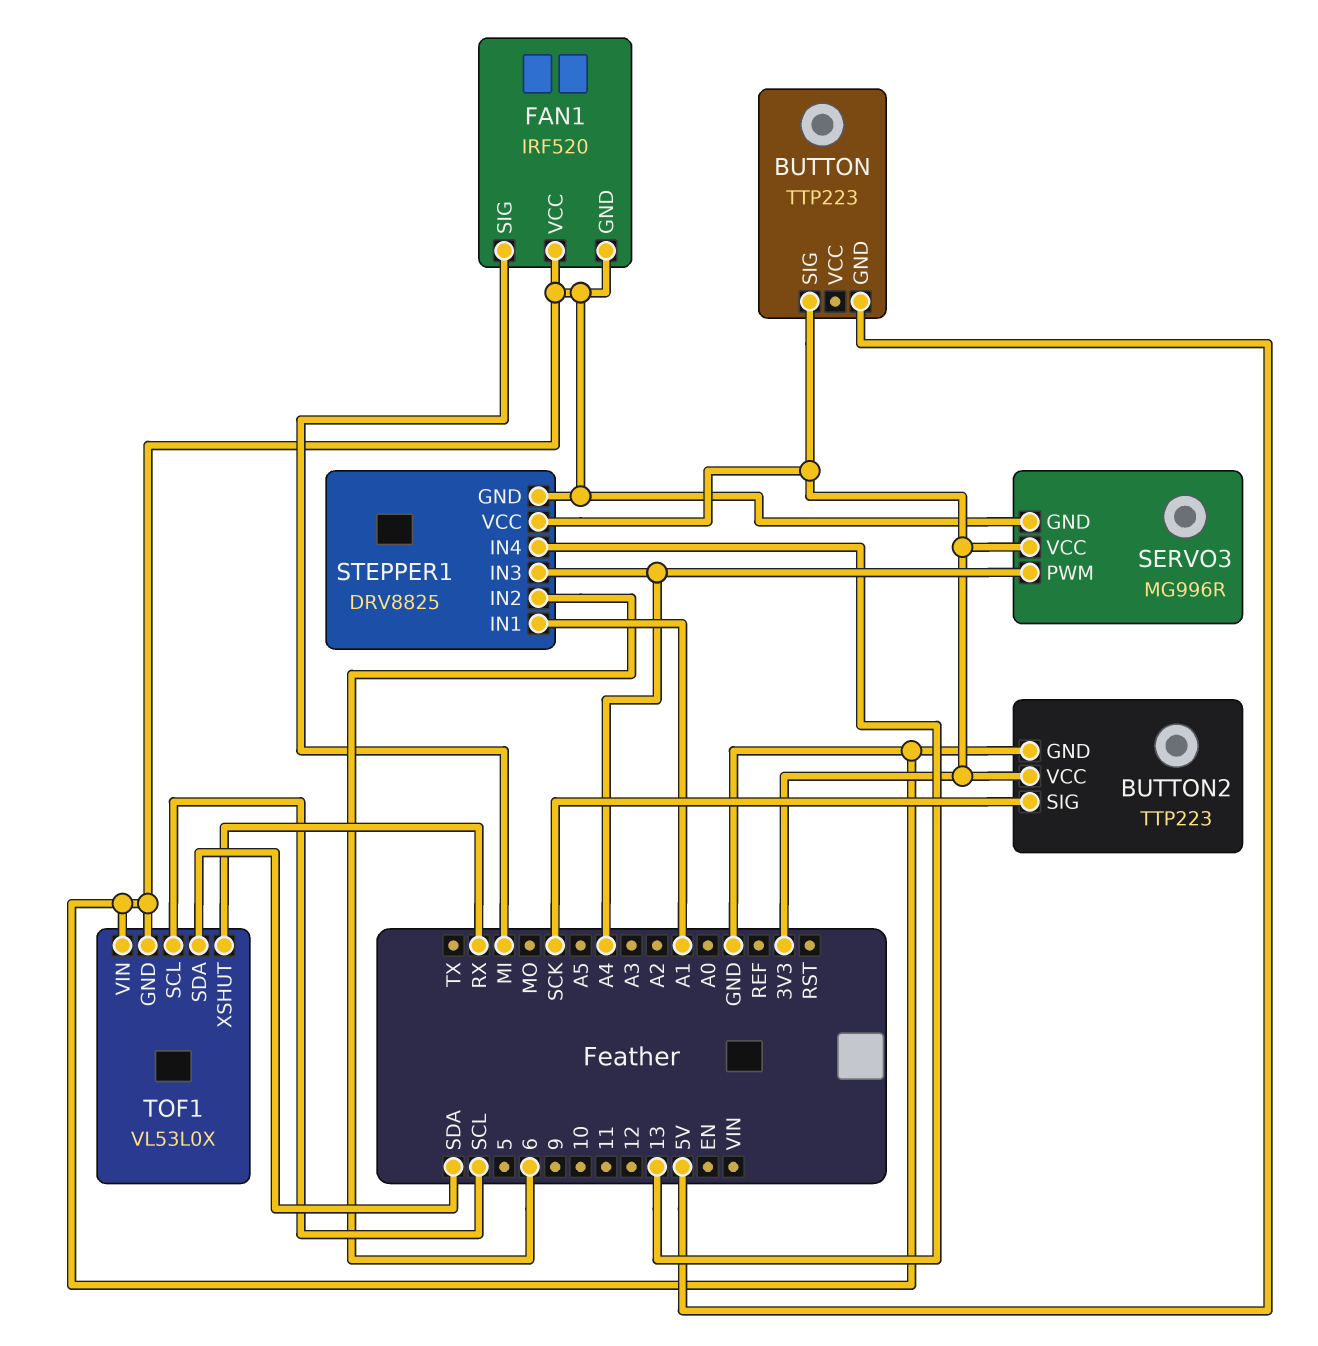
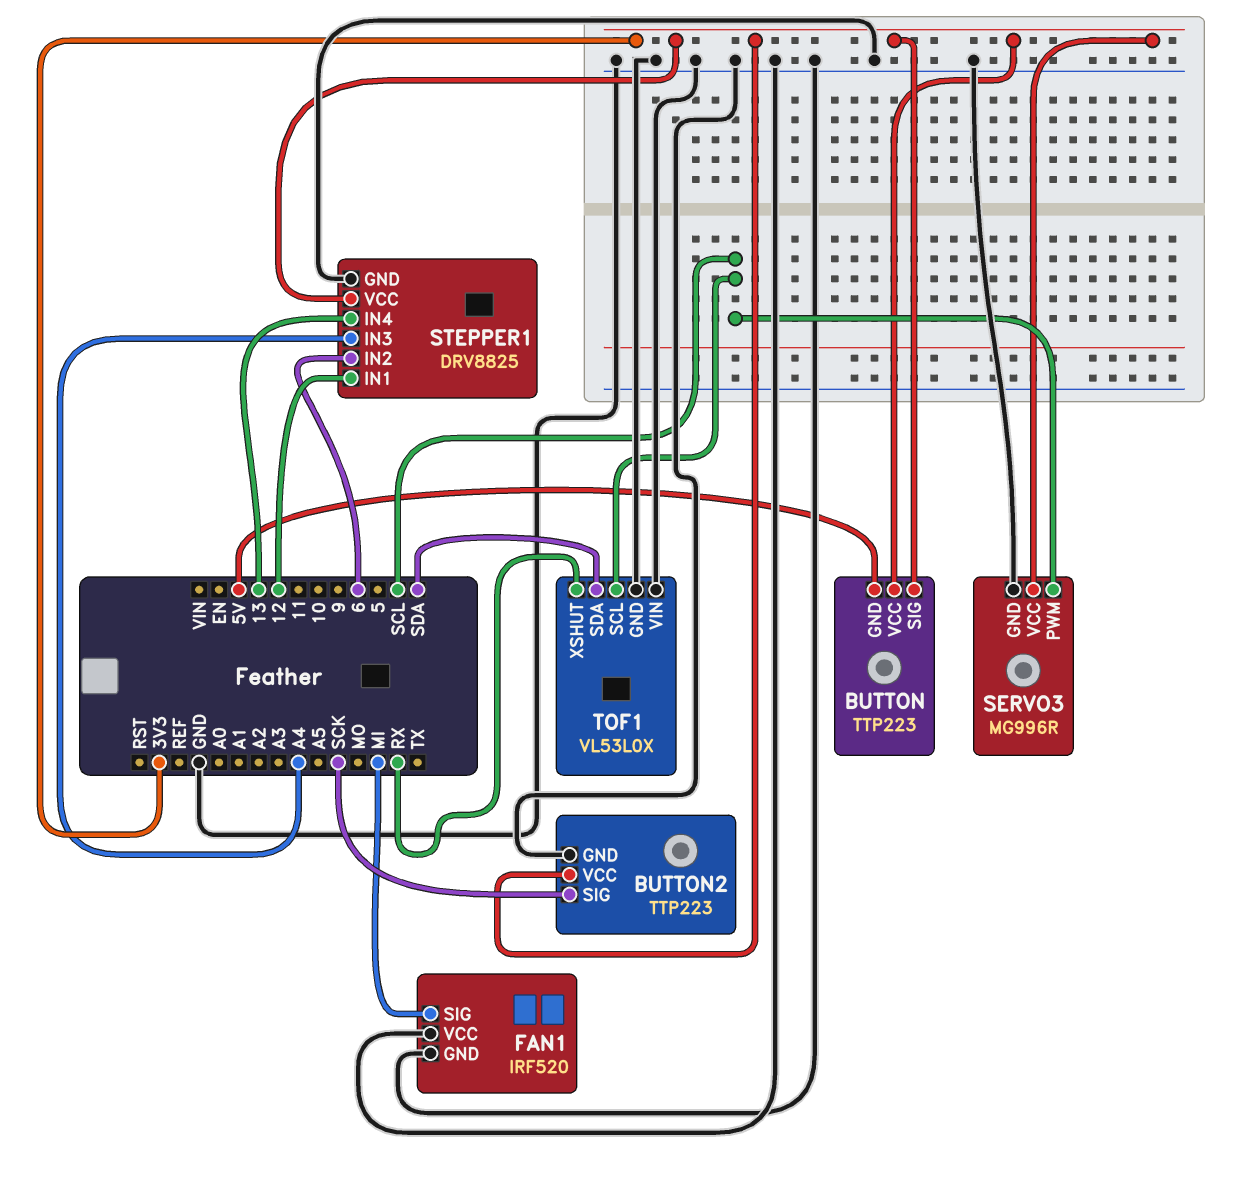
BUTTON pin VCC: none -> 3V3
SERVO3 pin PWM: A4 -> SCL
STEPPER1 pin IN1: A1 -> 12

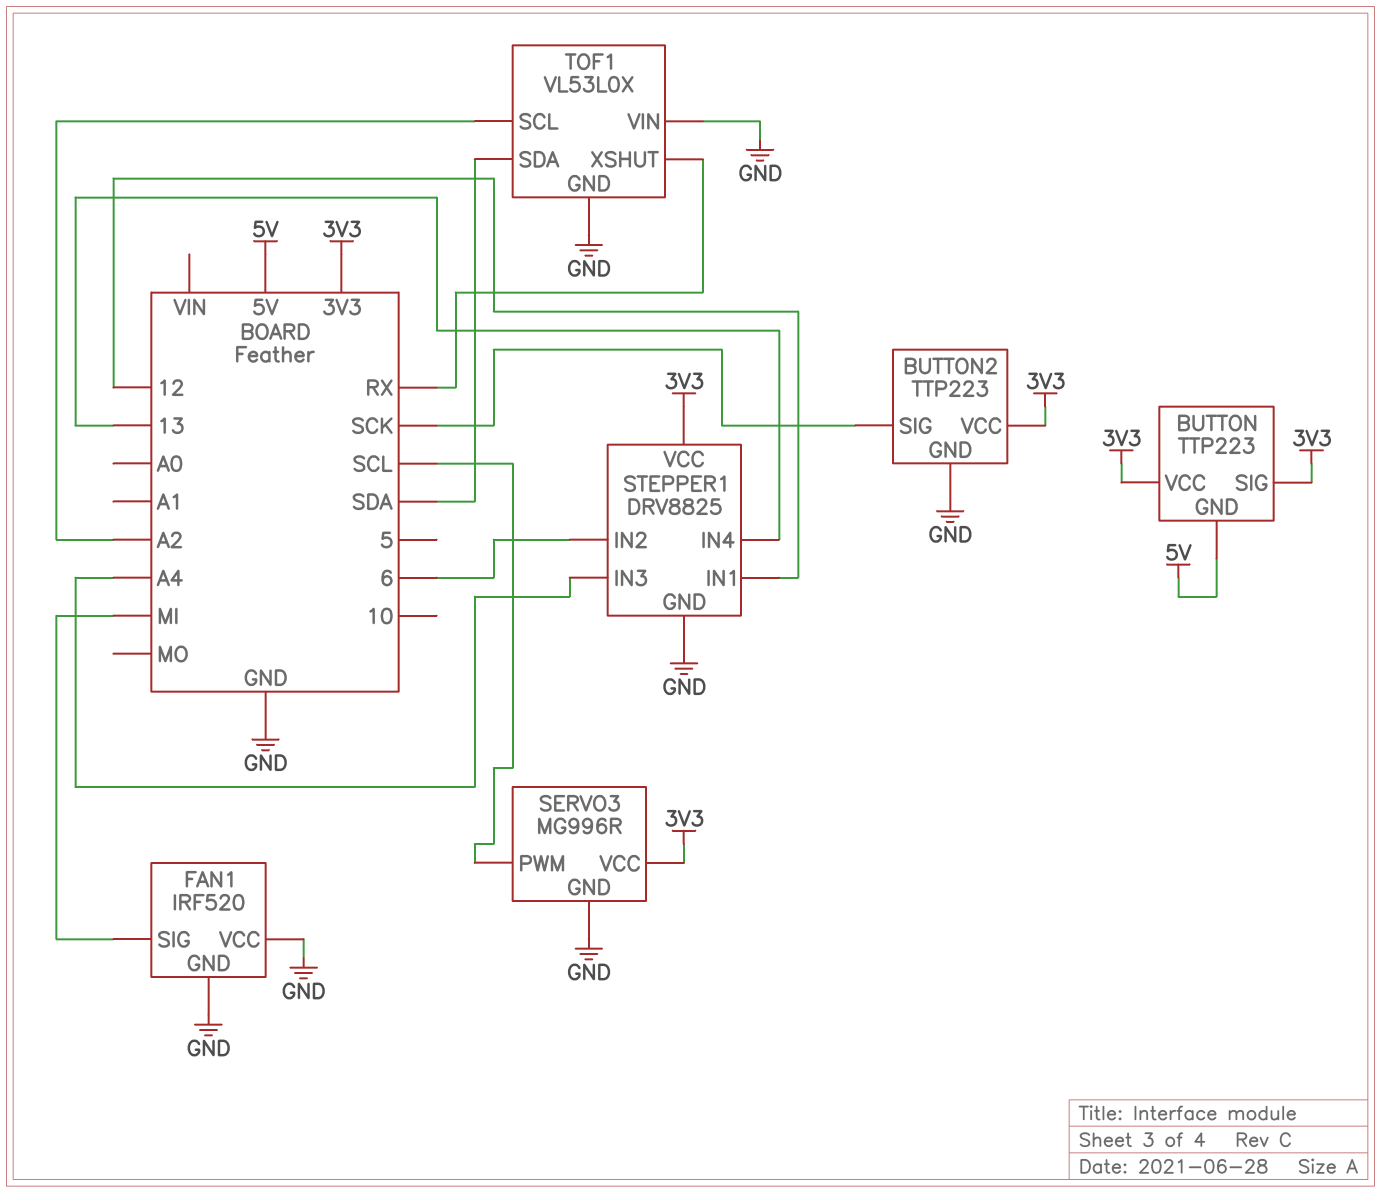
TOF1 pin SCL: SCL -> A2

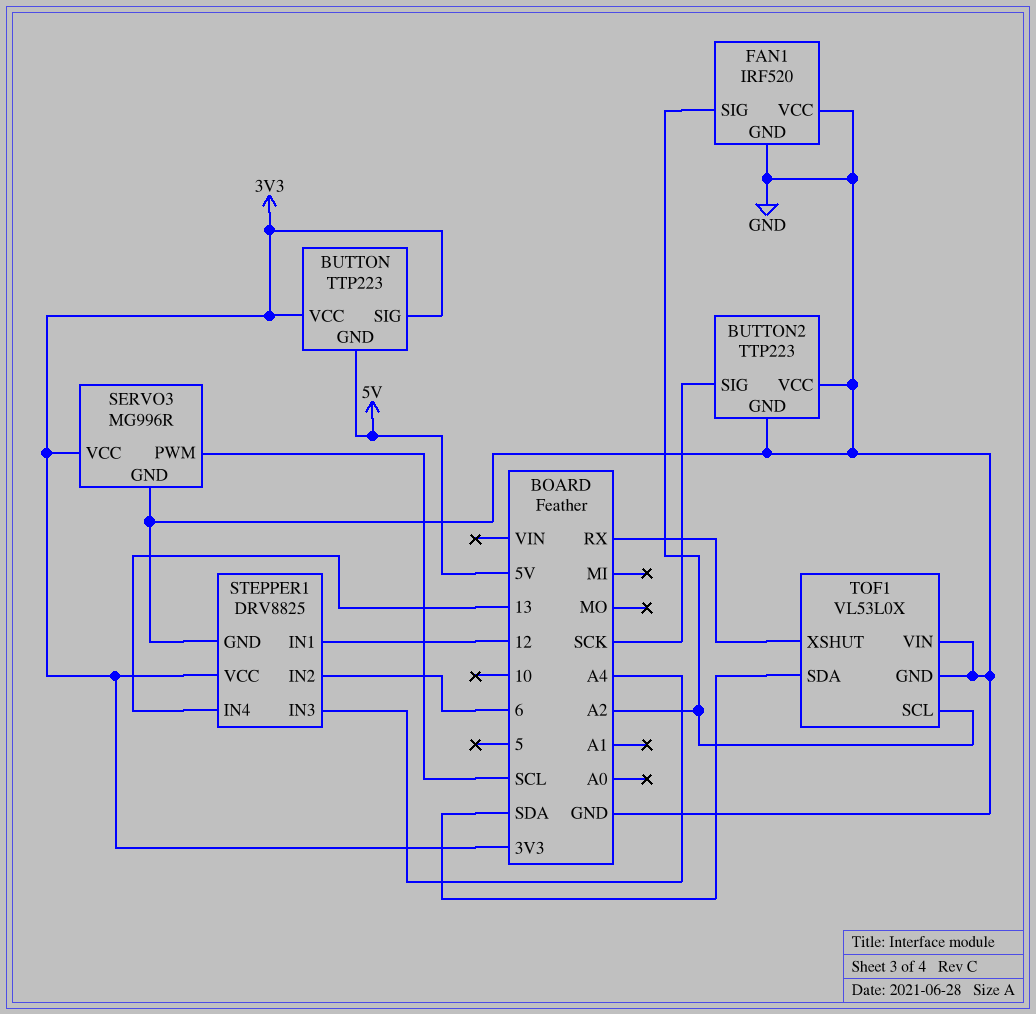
BUTTON2 pin VCC: 3V3 -> GND
FAN1 pin SIG: MI -> A2

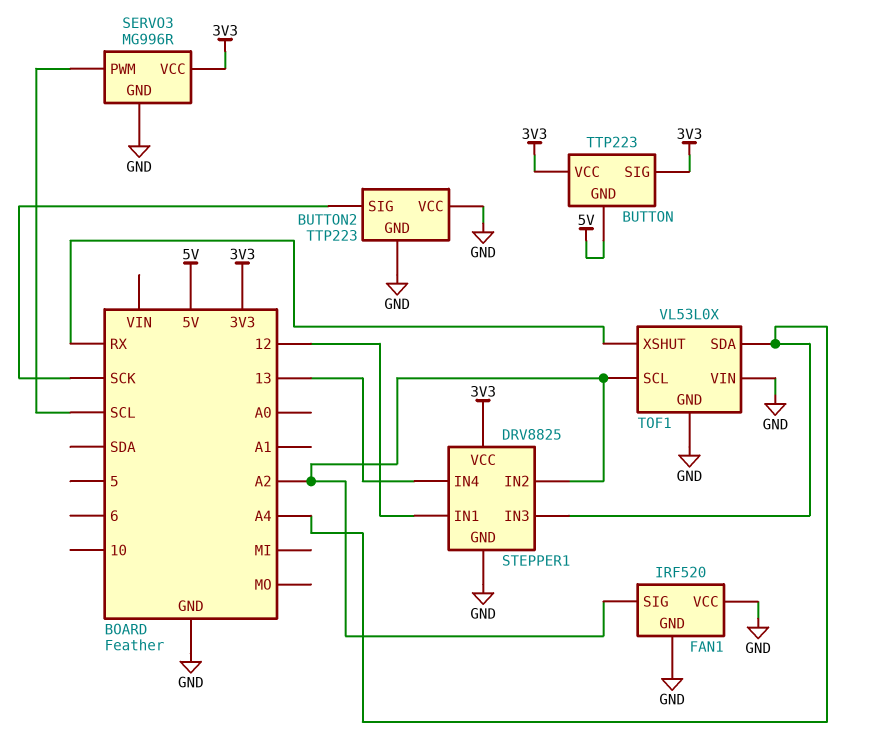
STEPPER1 pin IN2: 6 -> A2
TOF1 pin SDA: SDA -> A4

